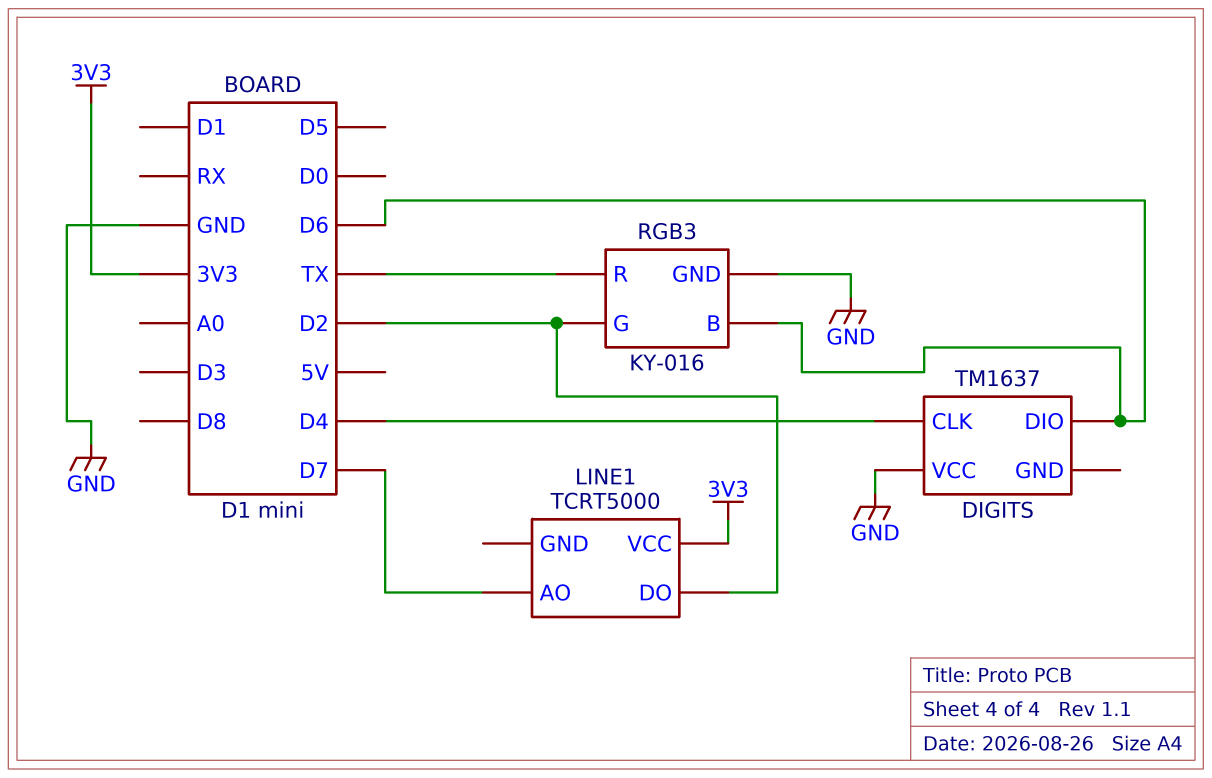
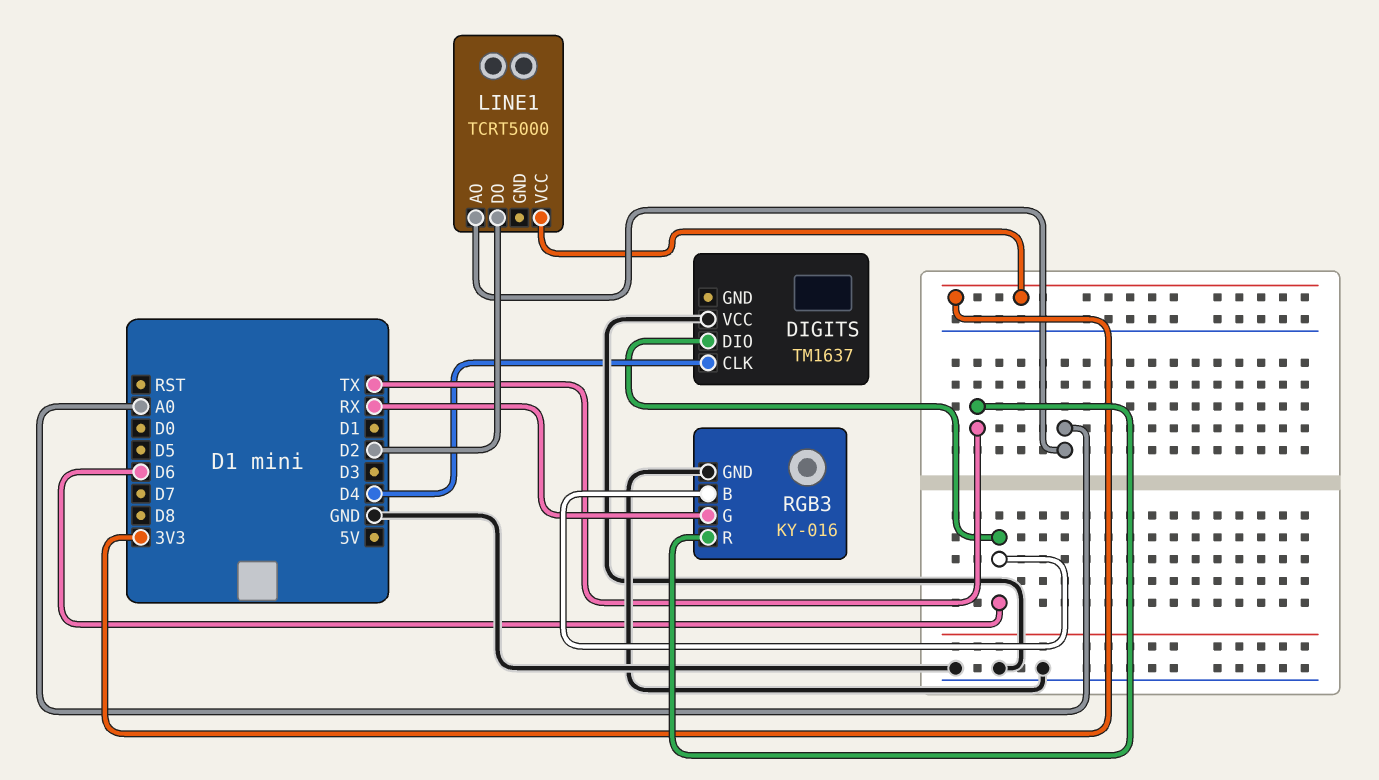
LINE1 pin AO: D7 -> A0
RGB3 pin G: D2 -> RX

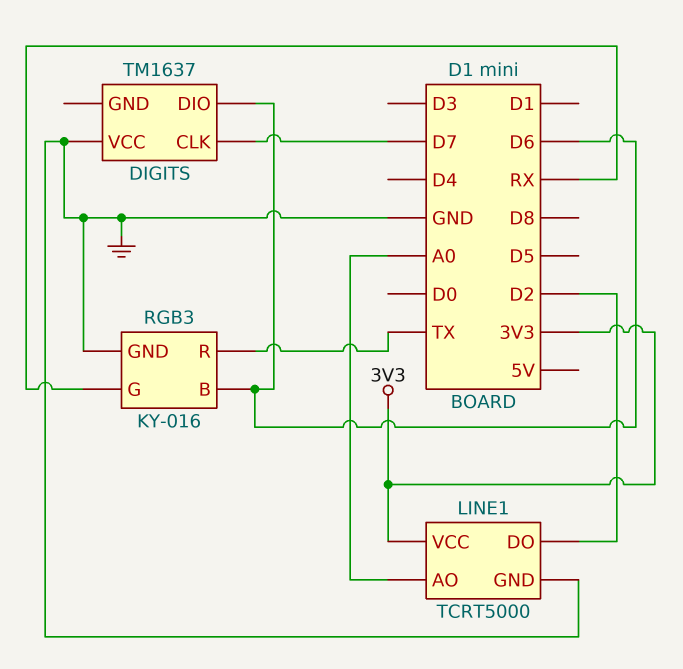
DIGITS pin CLK: D4 -> D7
LINE1 pin GND: none -> GND

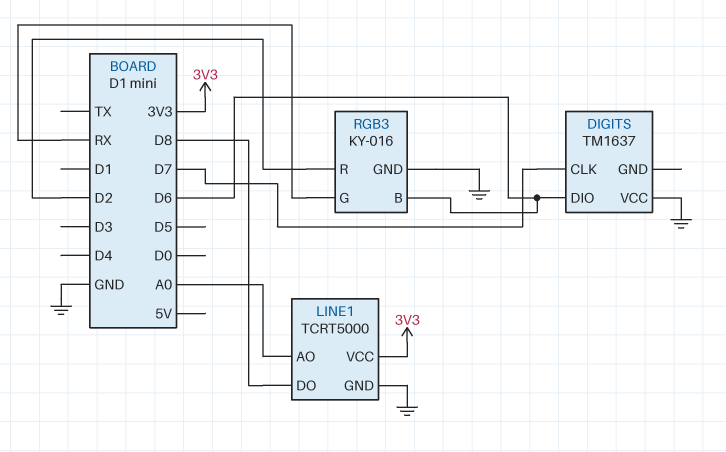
LINE1 pin DO: D2 -> D8
RGB3 pin R: TX -> D2

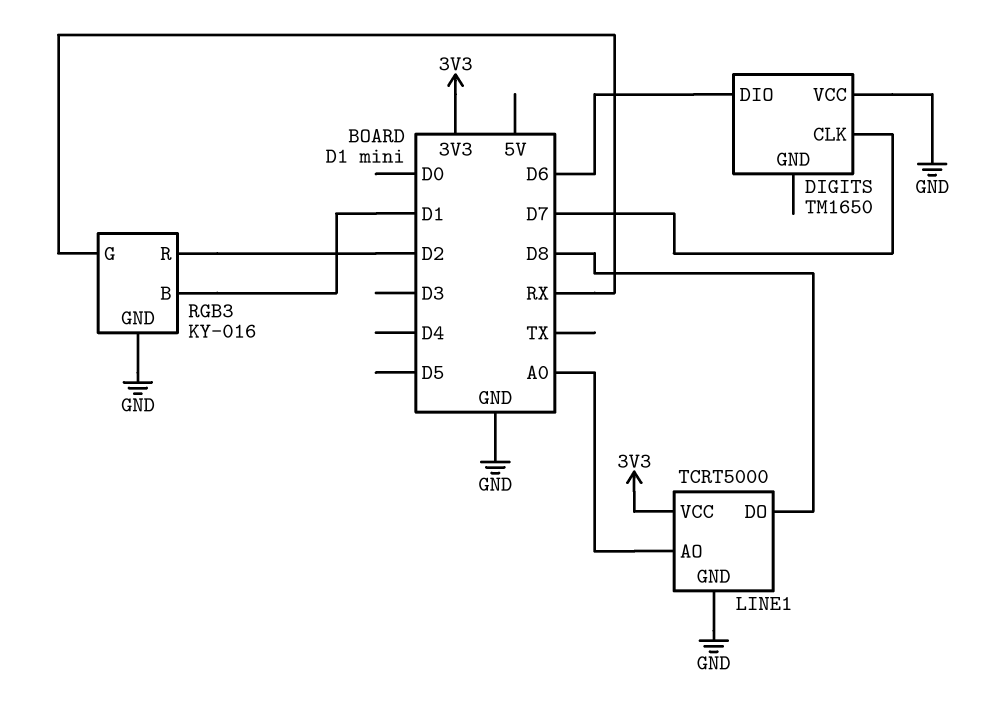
DIGITS: TM1637 -> TM1650
RGB3 pin B: D6 -> D1

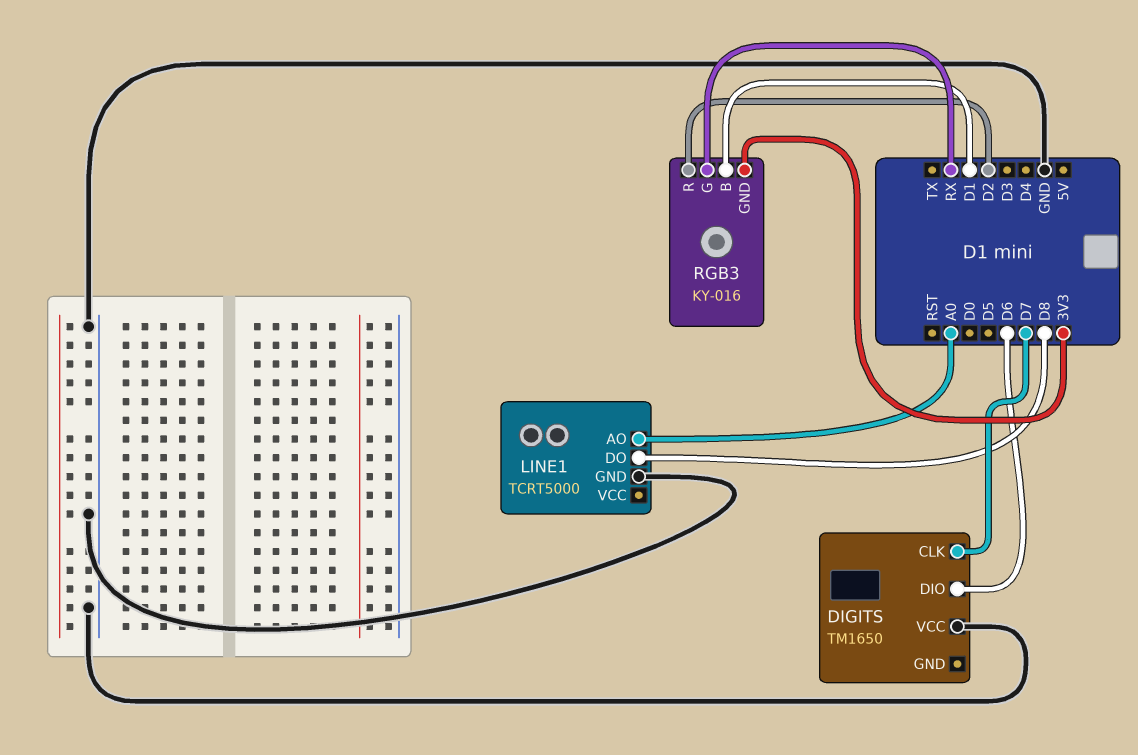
LINE1 pin VCC: 3V3 -> none
RGB3 pin GND: GND -> 3V3

